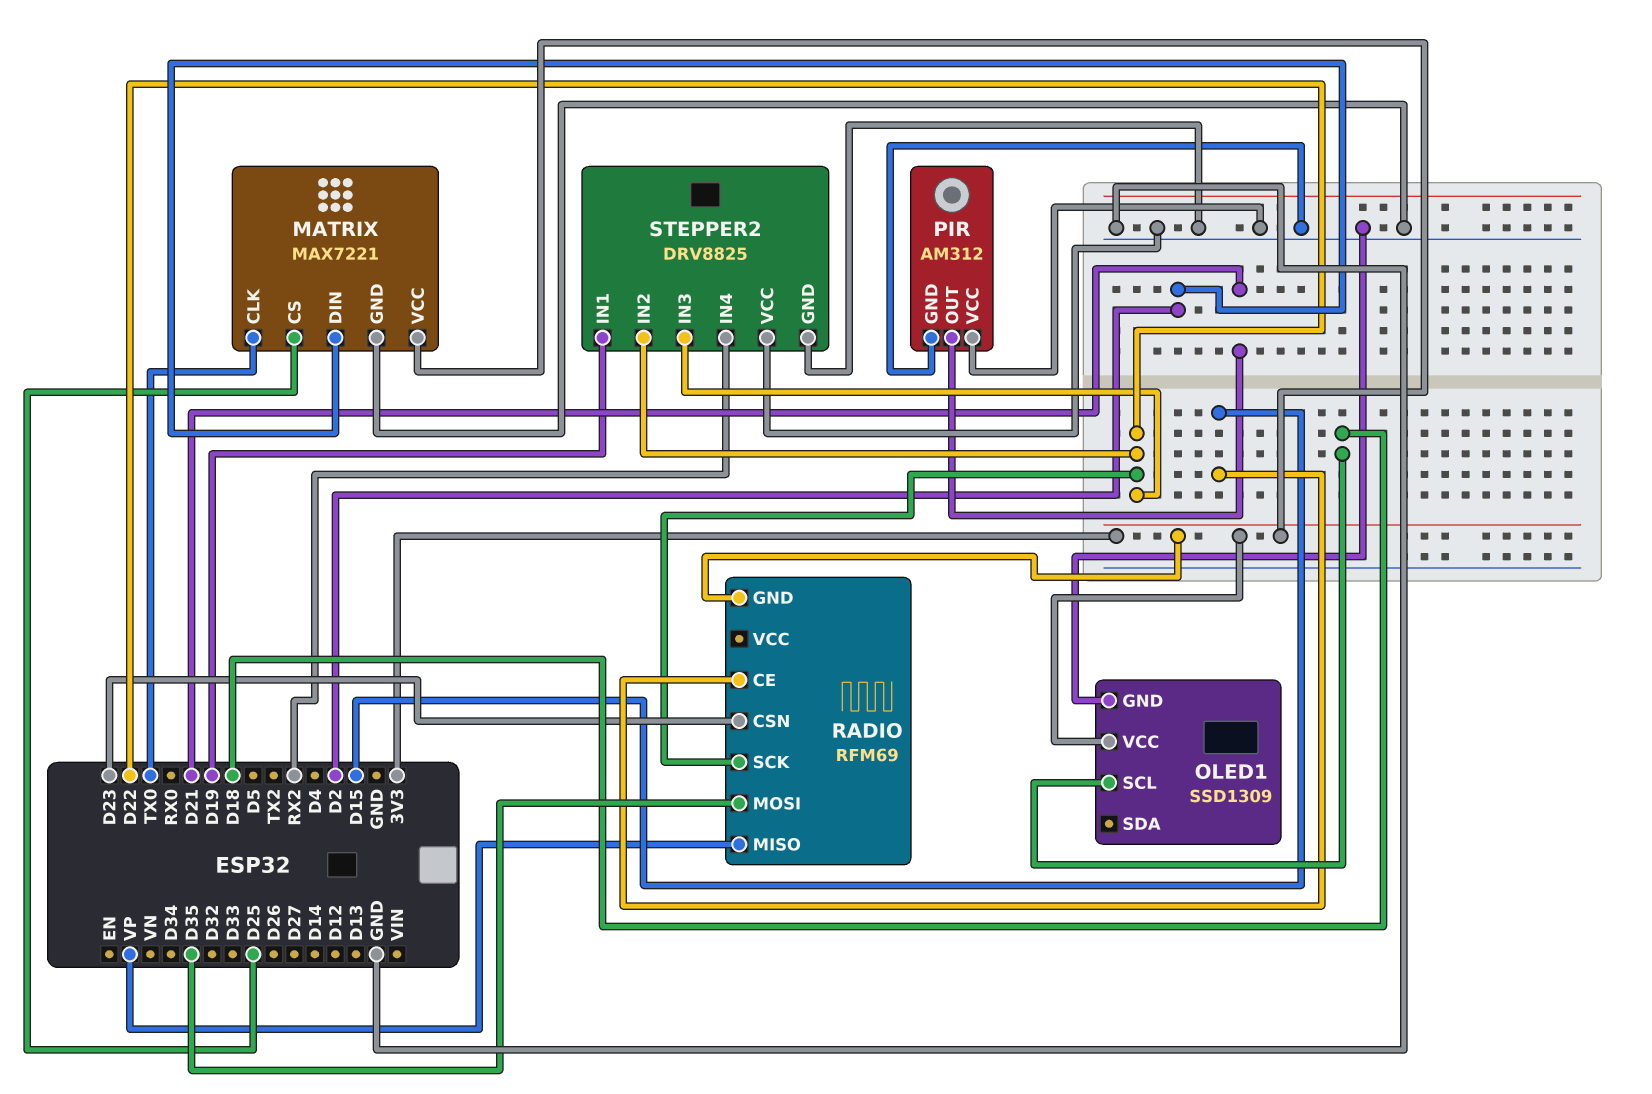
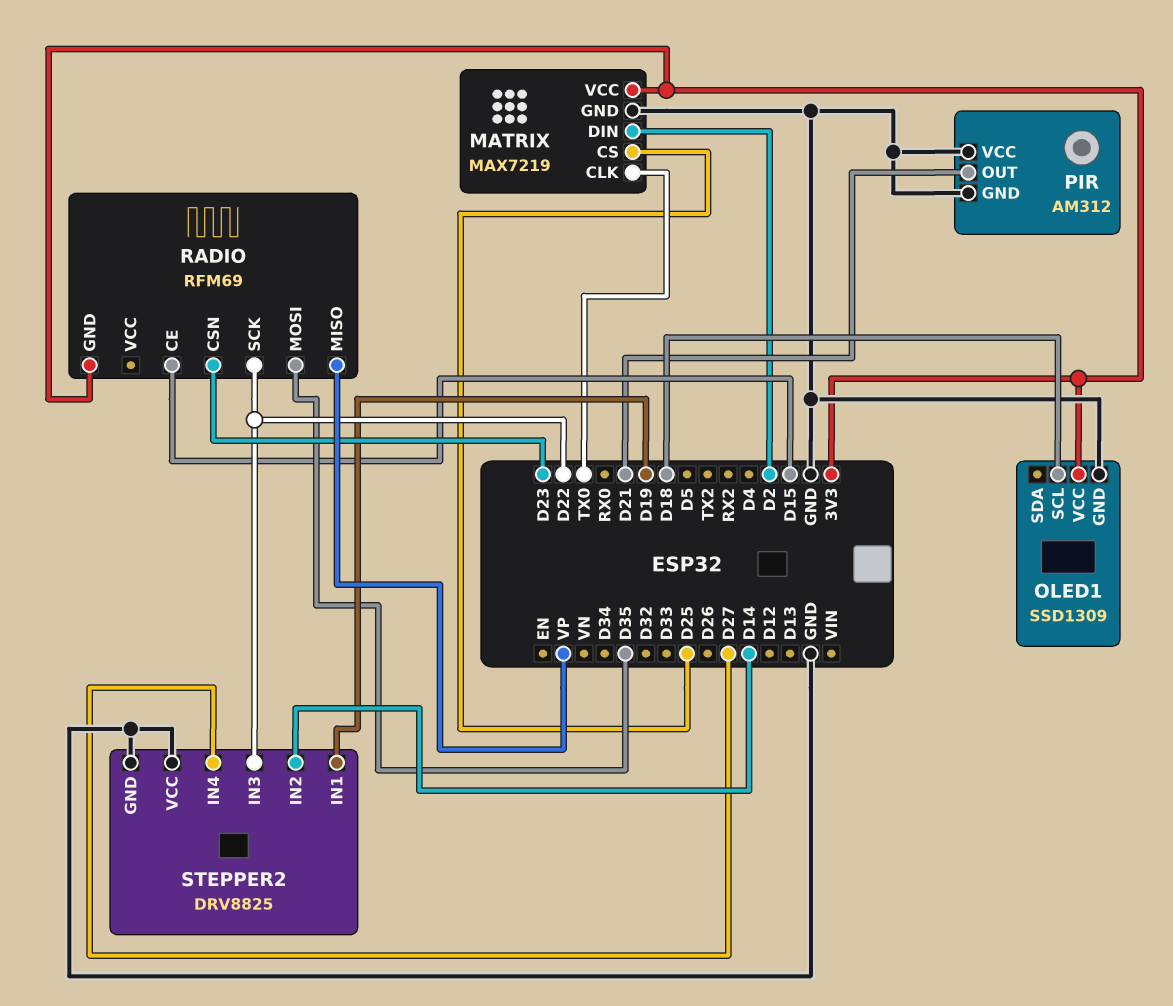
MATRIX: MAX7221 -> MAX7219
STEPPER2 pin IN2: D22 -> D14
STEPPER2 pin IN4: RX2 -> D27

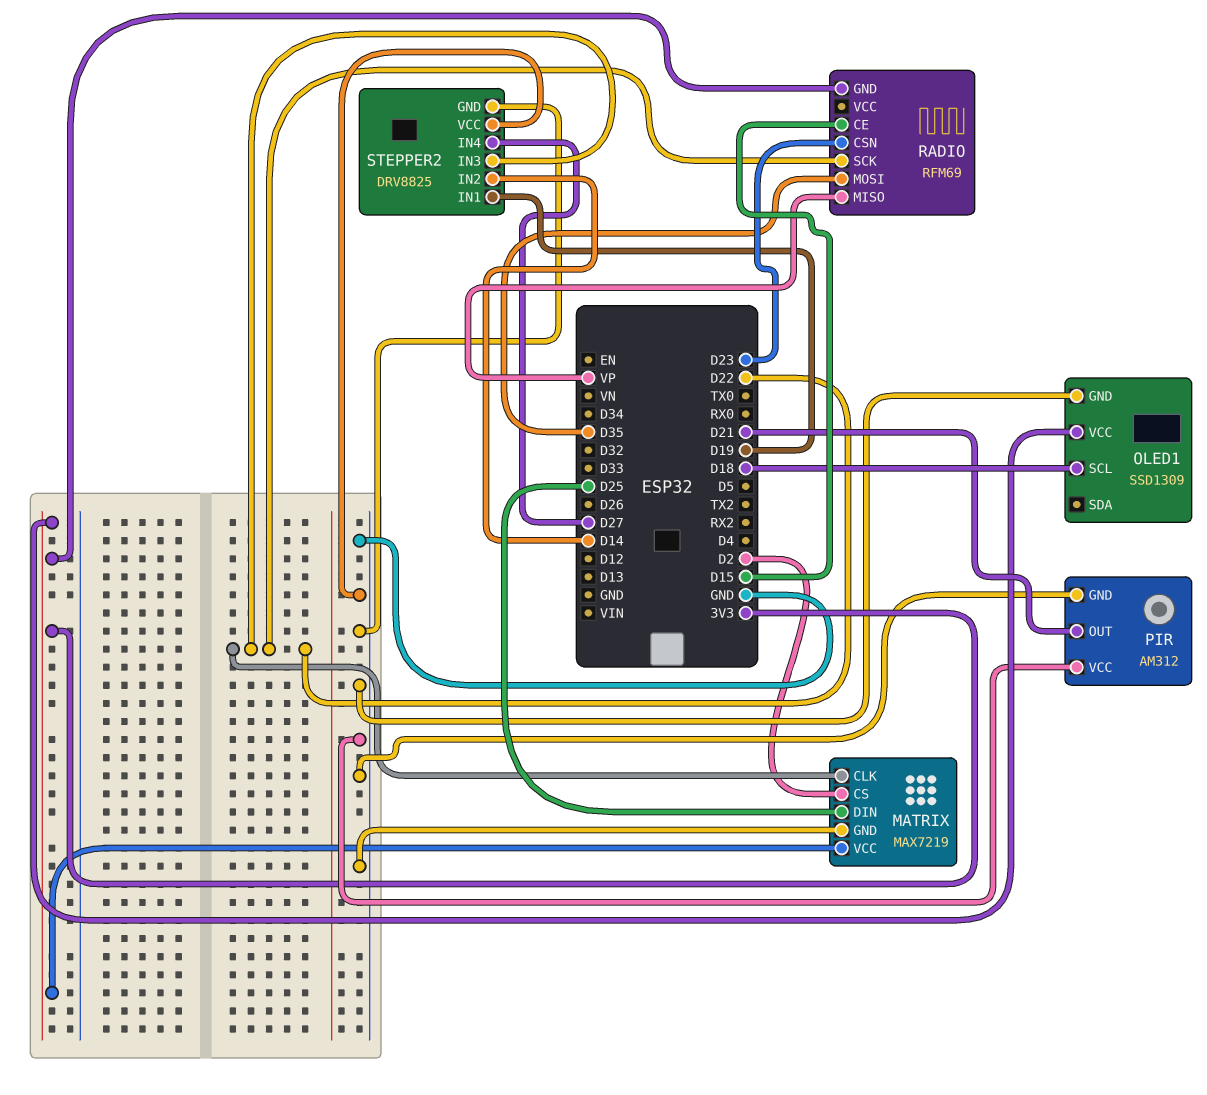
MATRIX pin CLK: TX0 -> D22
MATRIX pin CS: D25 -> D2
MATRIX pin DIN: D2 -> D25

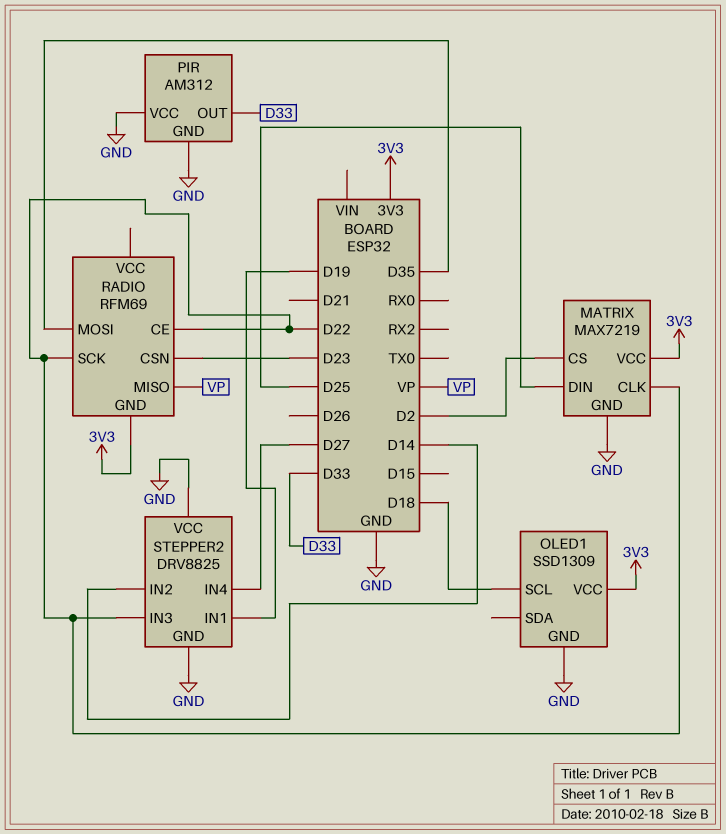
PIR pin OUT: D21 -> D33
RADIO pin CE: D15 -> D22

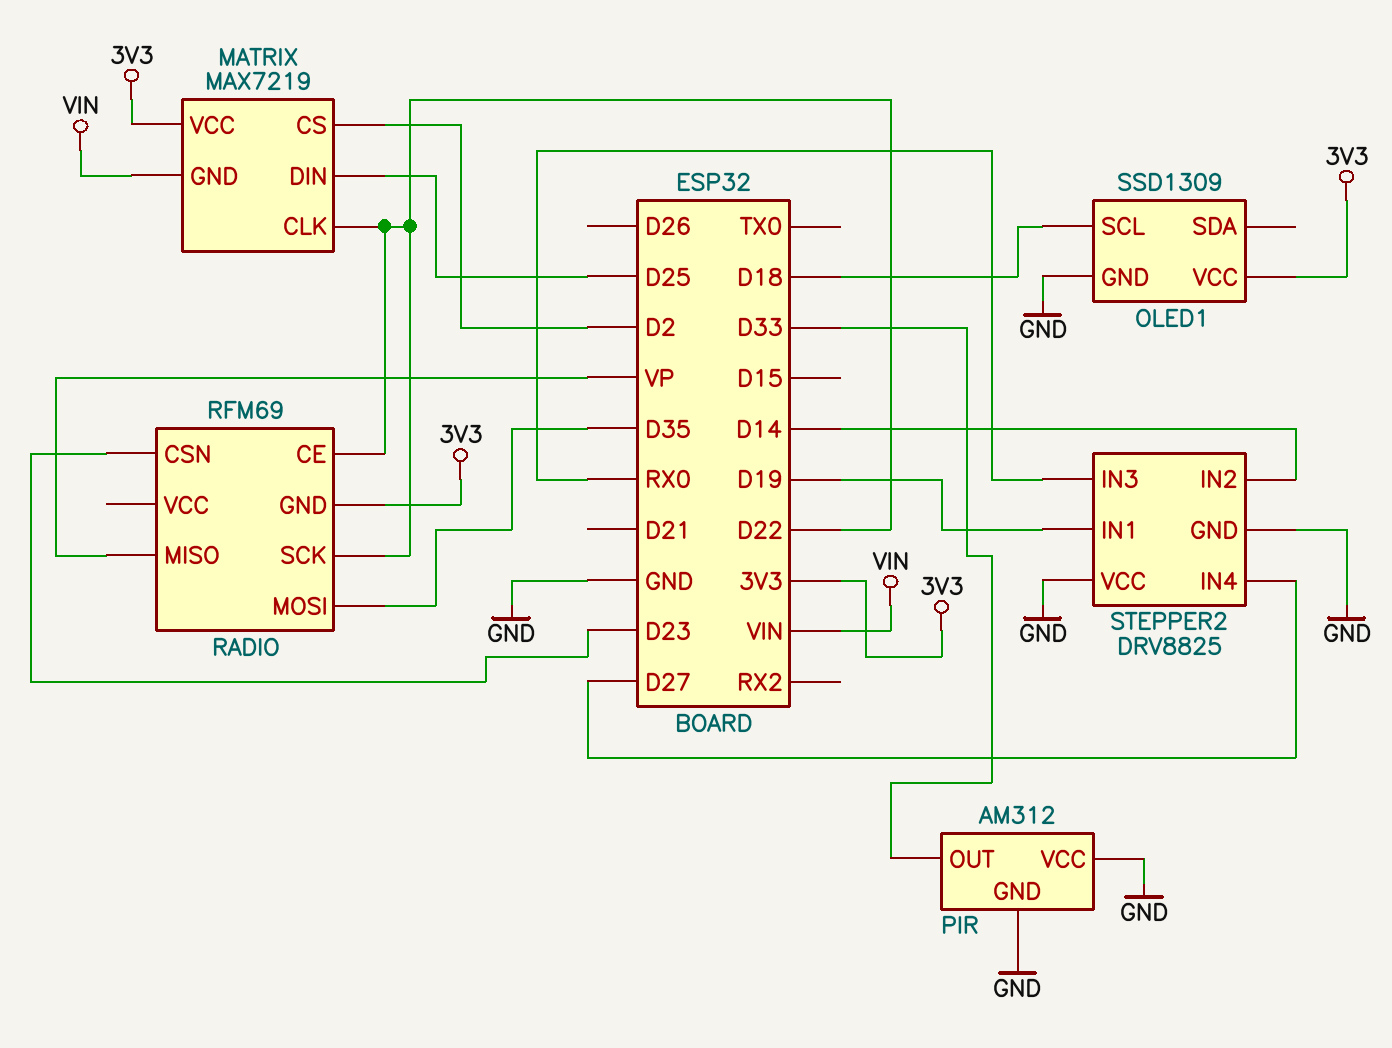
MATRIX pin GND: GND -> VIN
STEPPER2 pin IN3: D22 -> RX0

